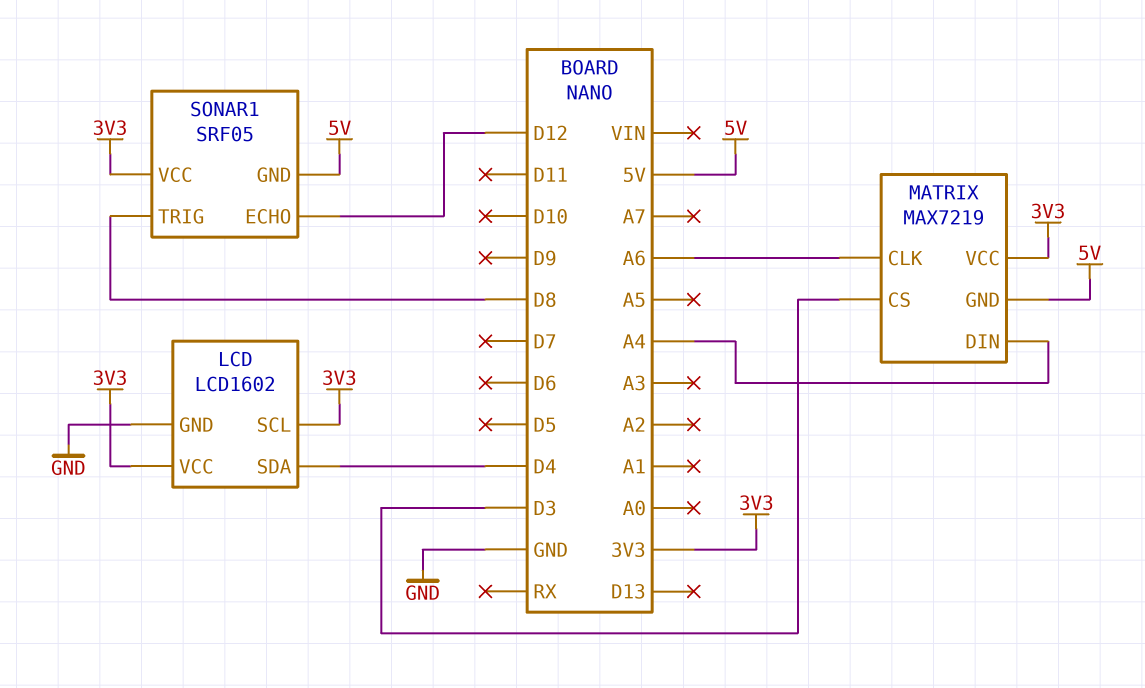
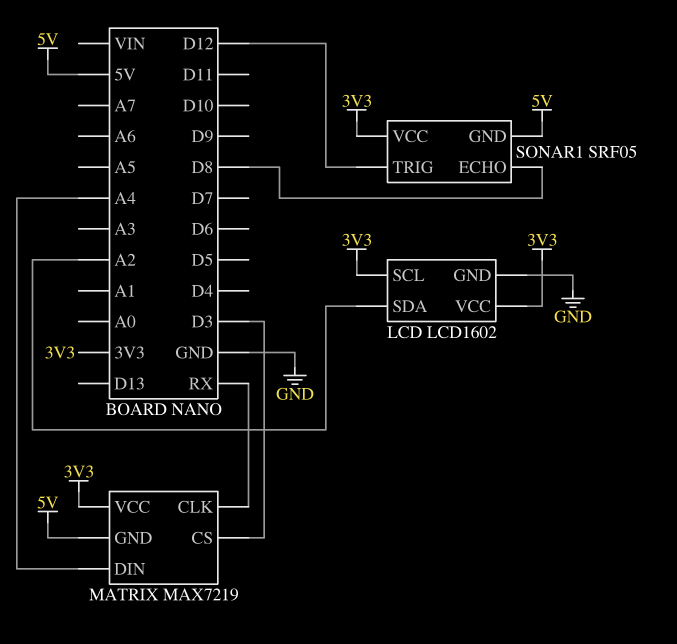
LCD pin SDA: D4 -> A2
MATRIX pin CLK: A6 -> RX
SONAR1 pin ECHO: D12 -> D8
SONAR1 pin TRIG: D8 -> D12

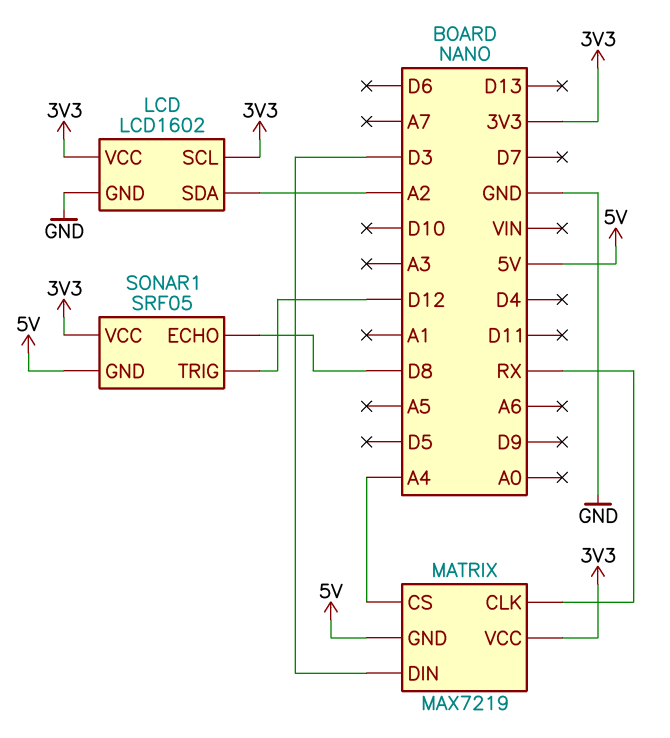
MATRIX pin CS: D3 -> A4
MATRIX pin DIN: A4 -> D3

